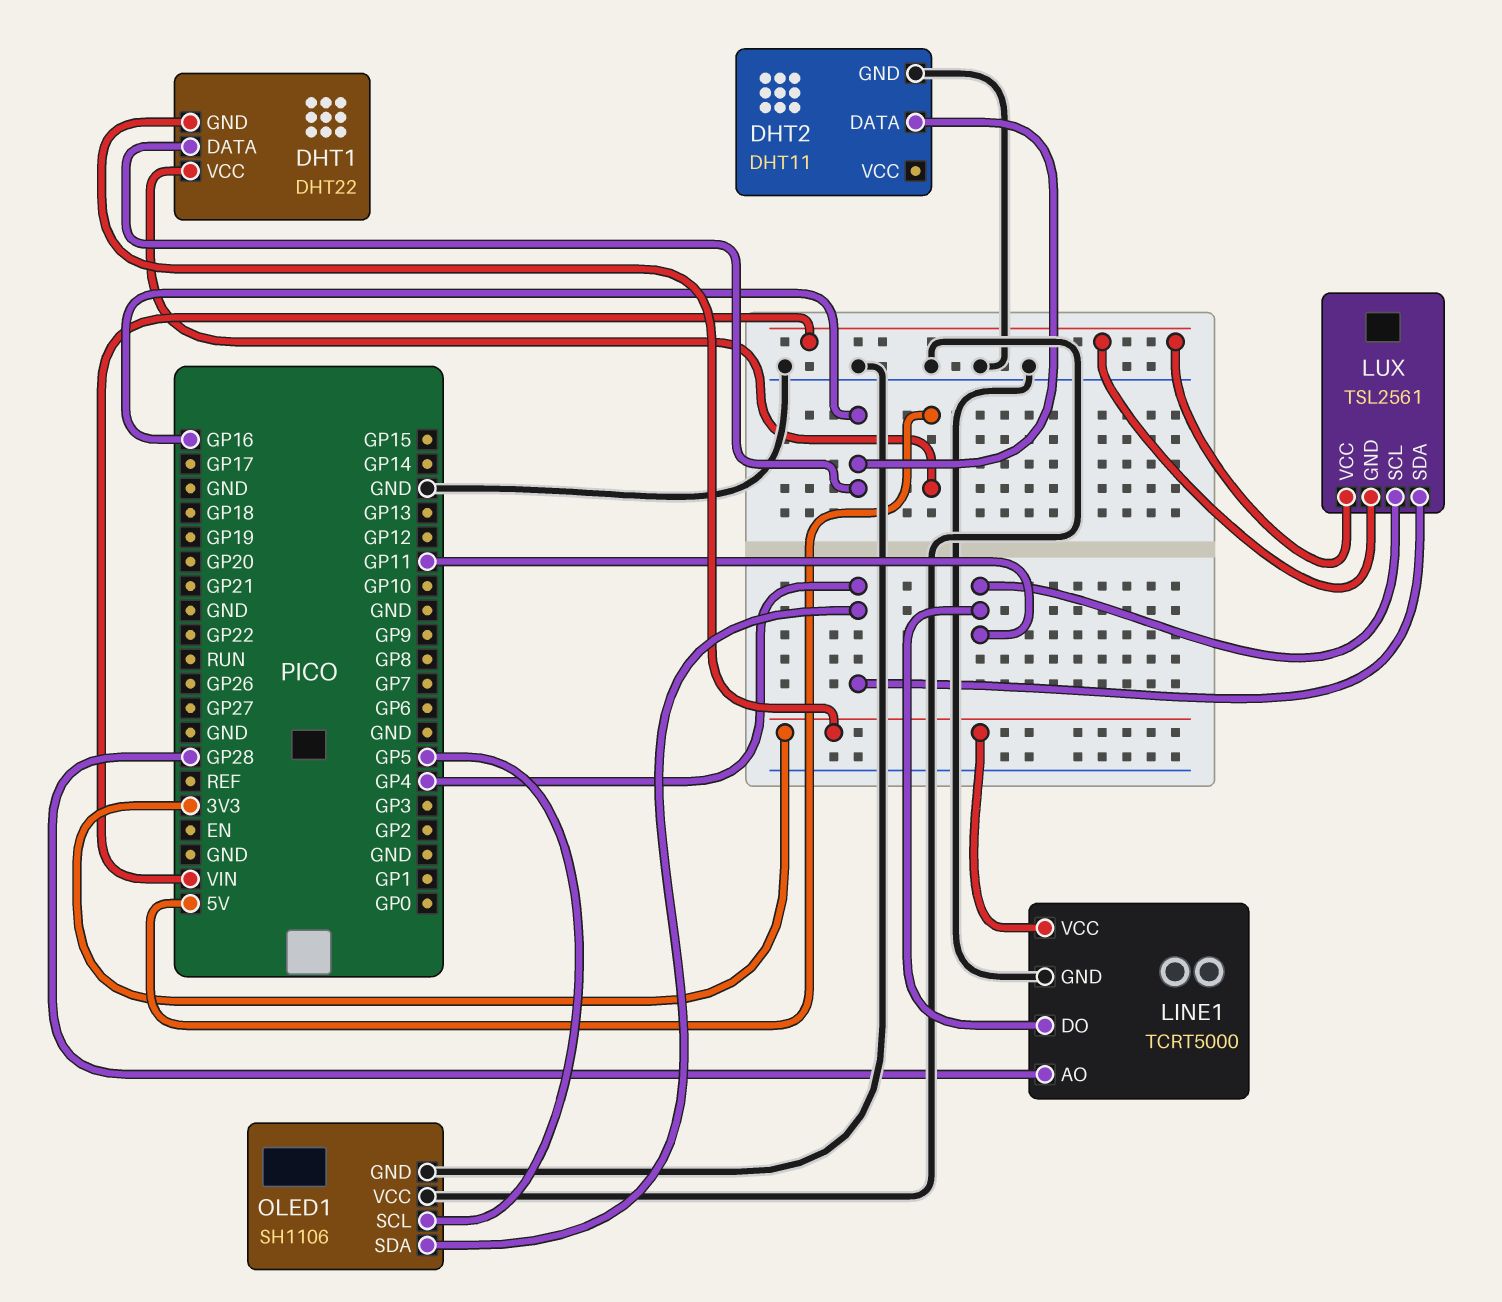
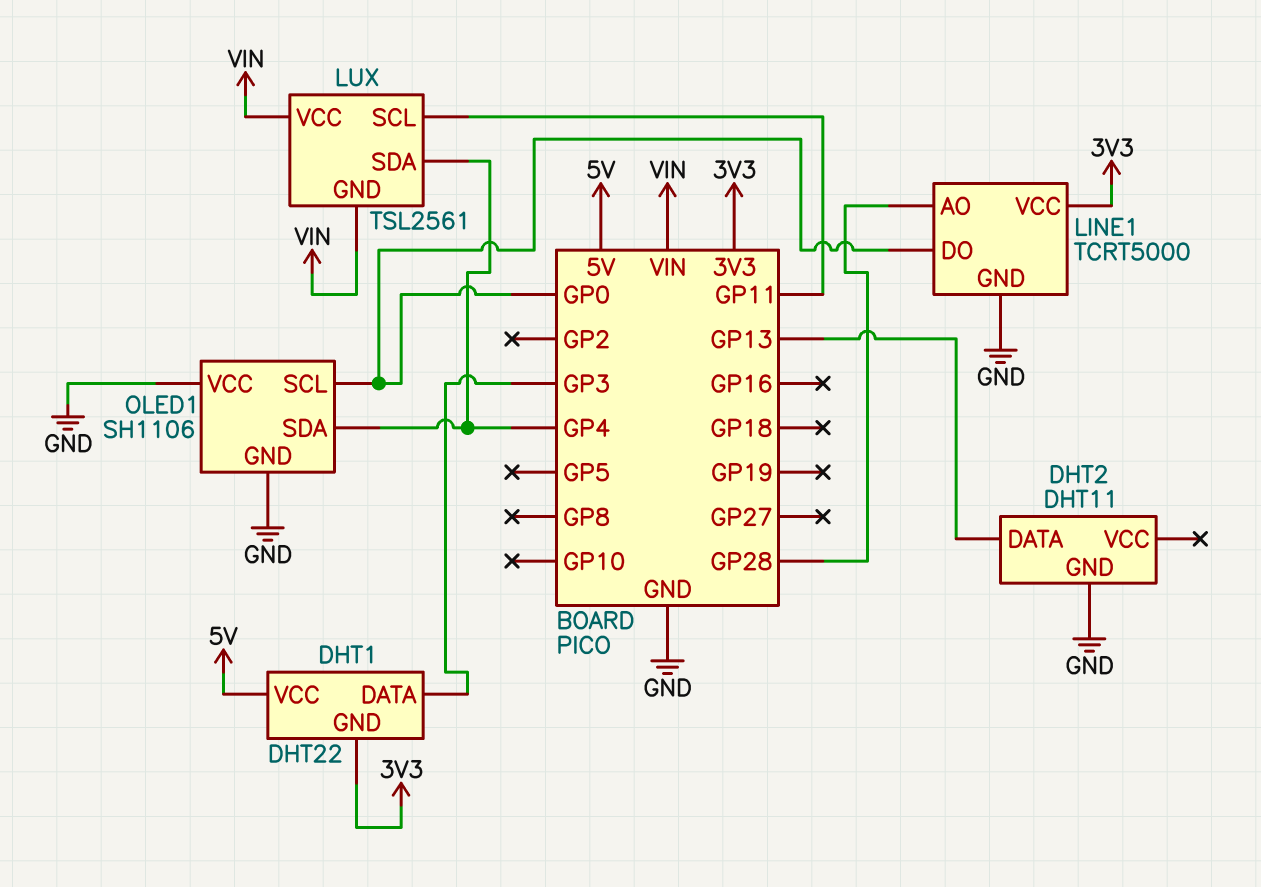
DHT1 pin DATA: GP16 -> GP3
DHT2 pin DATA: GP16 -> GP13
LINE1 pin DO: GP11 -> GP0
OLED1 pin SCL: GP5 -> GP0

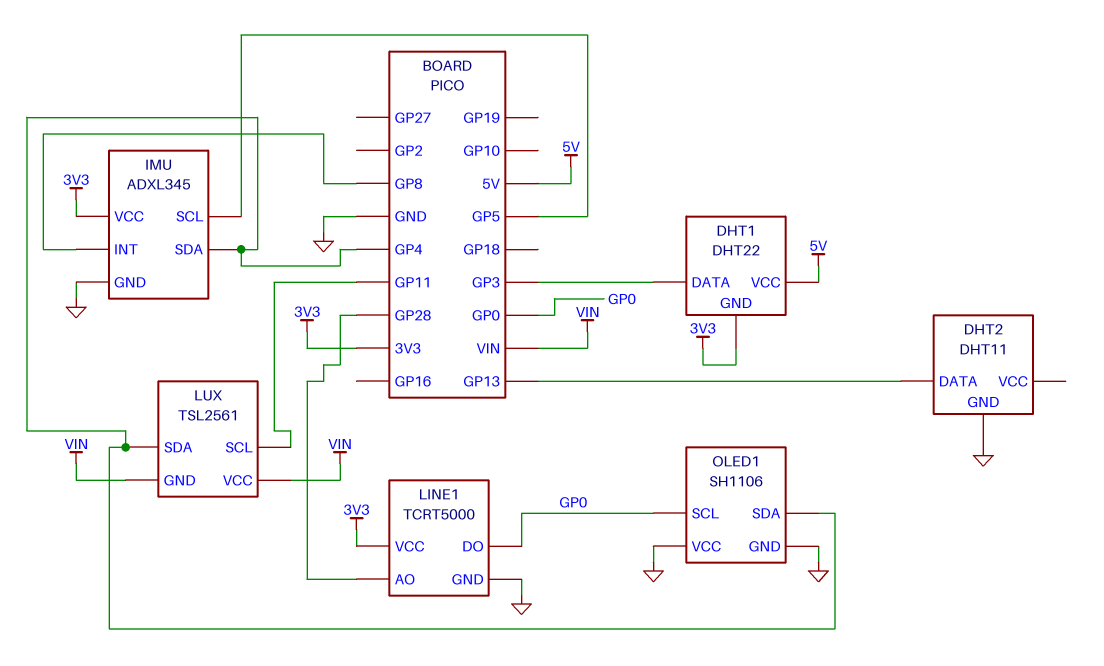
IMU: none -> ADXL345
IMU pin GND: none -> GND
IMU pin INT: none -> GP8
IMU pin SCL: none -> GP5
IMU pin SDA: none -> GP4
IMU pin VCC: none -> 3V3

